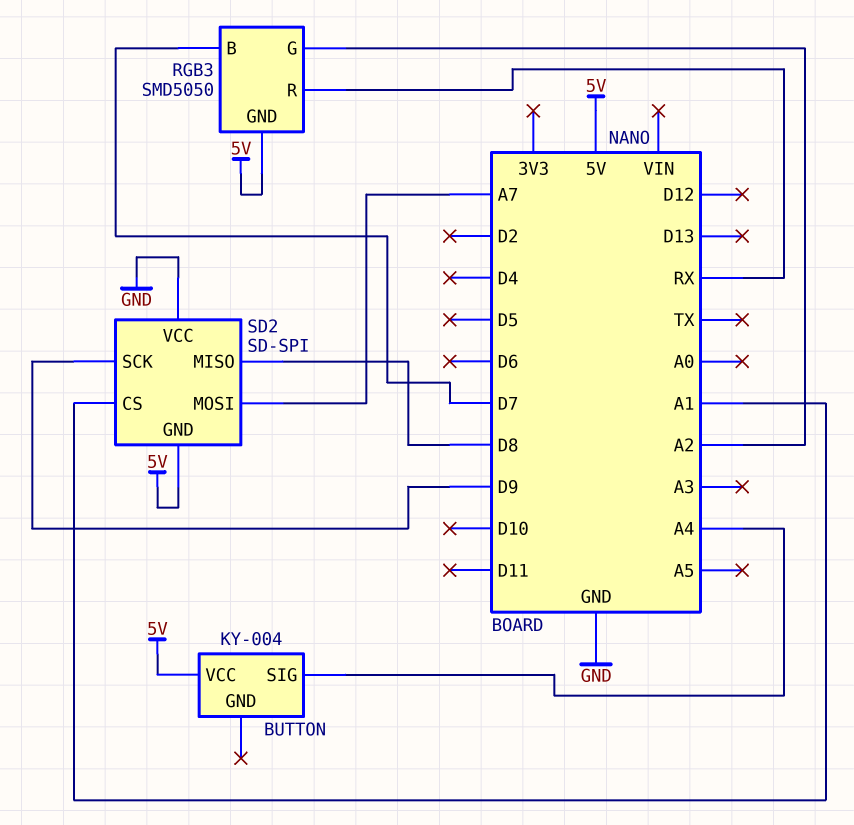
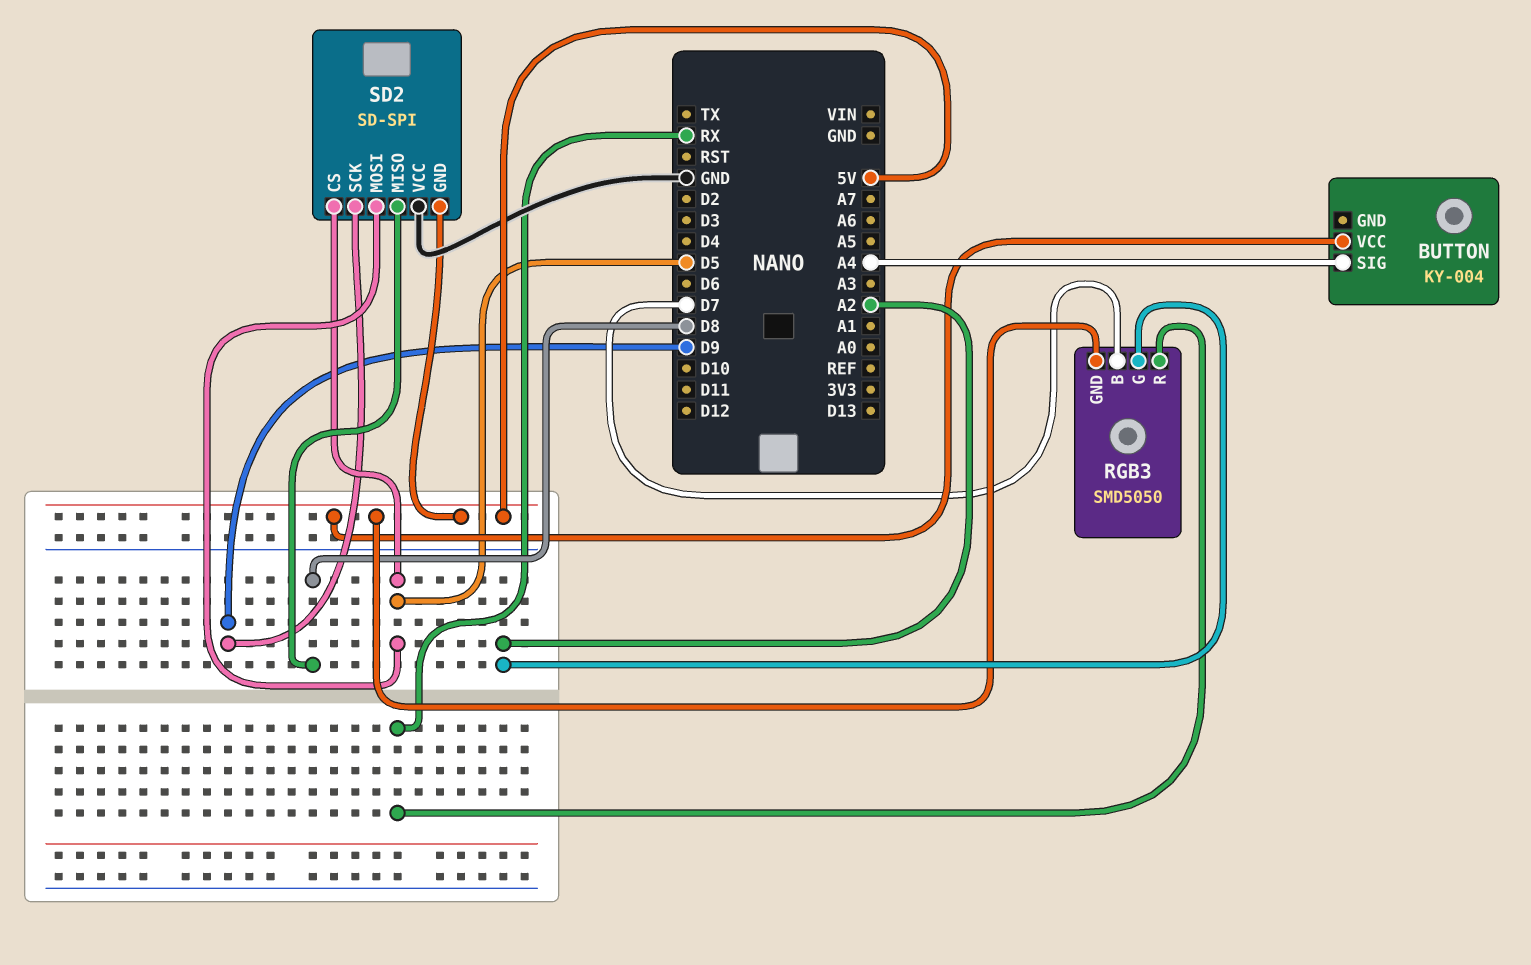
SD2 pin CS: A1 -> D5
SD2 pin MOSI: A7 -> D5

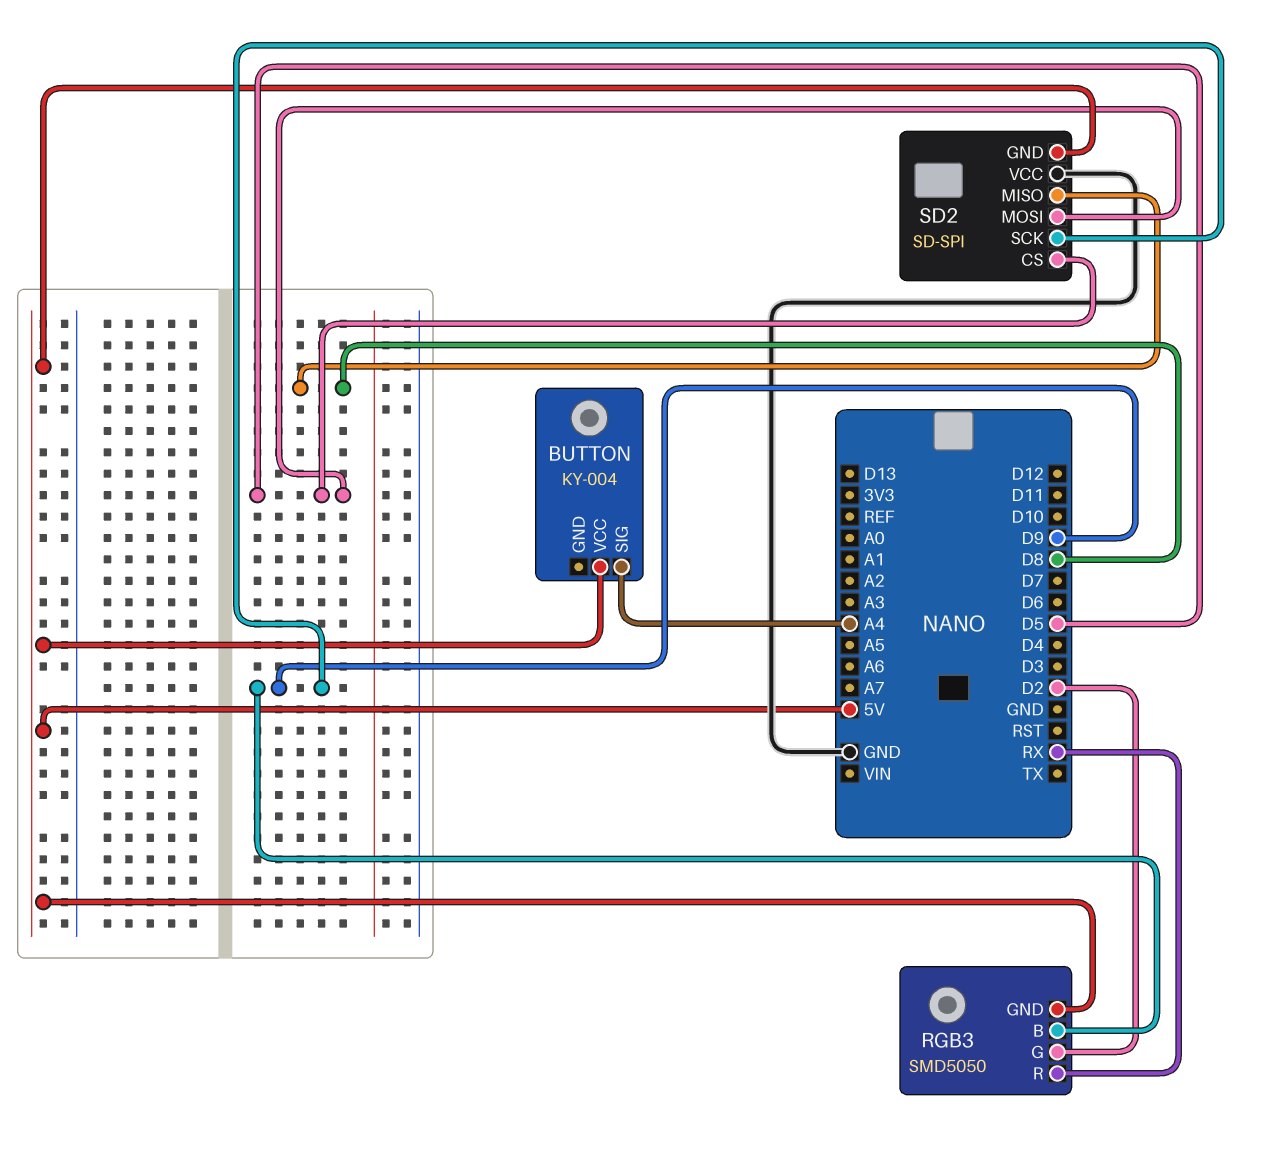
RGB3 pin B: D7 -> D9
RGB3 pin G: A2 -> D2

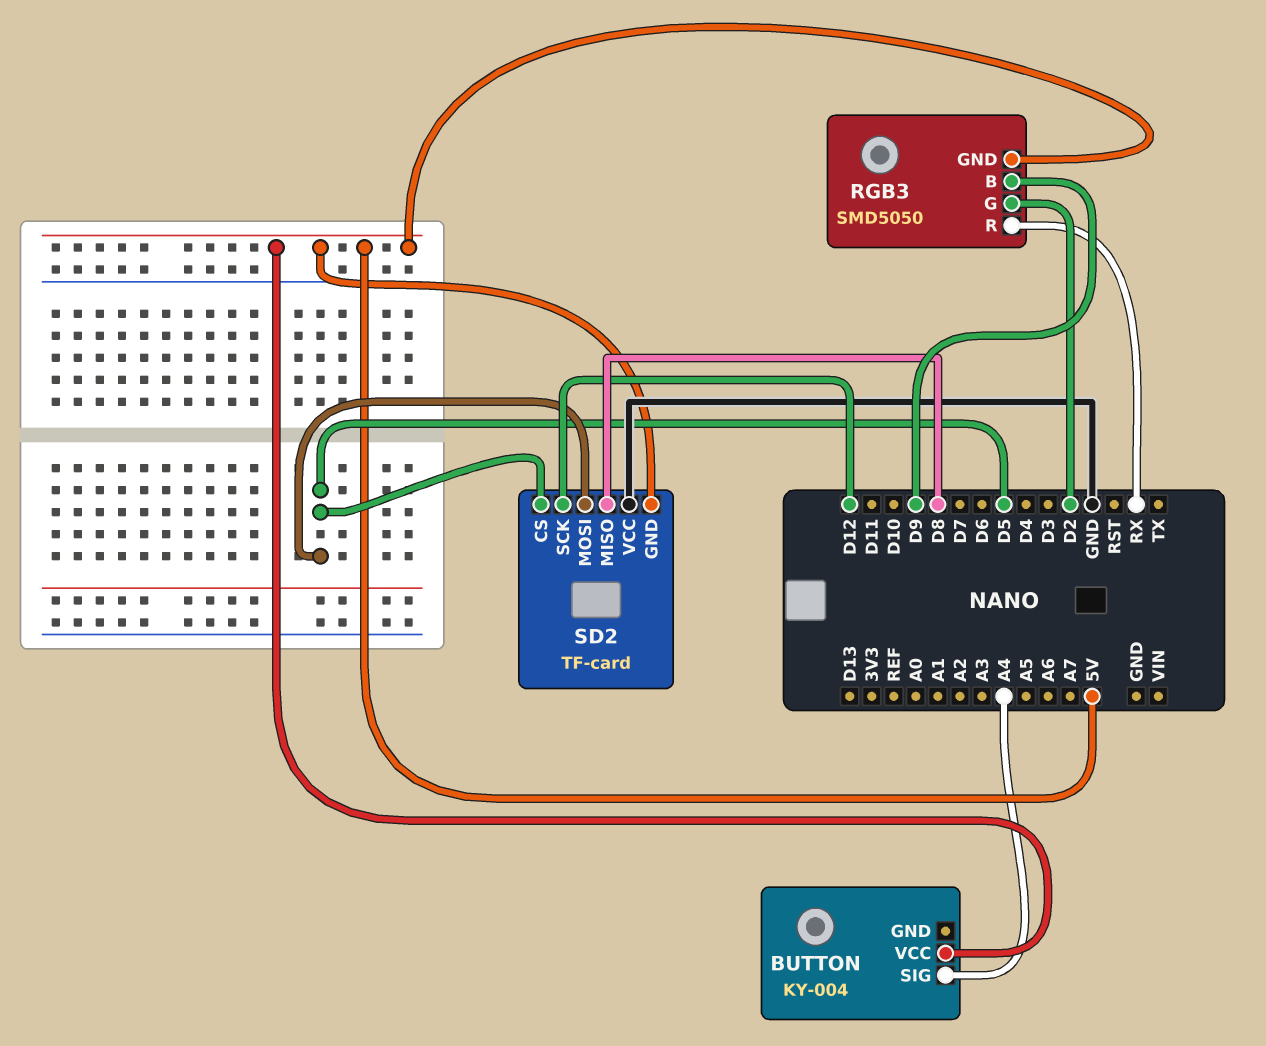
SD2: SD-SPI -> TF-card
SD2 pin SCK: D9 -> D12

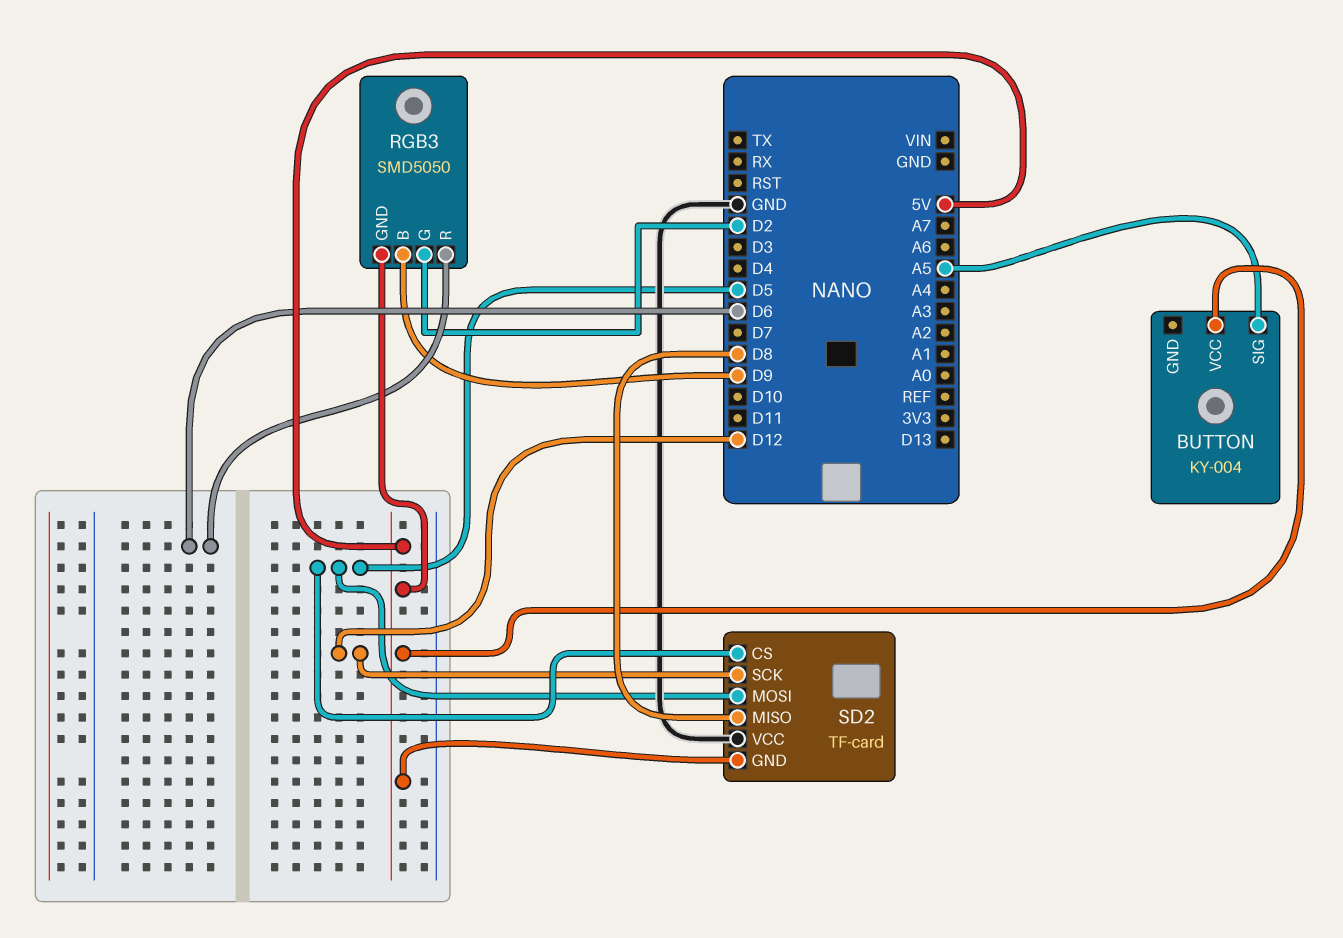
BUTTON pin SIG: A4 -> A5
RGB3 pin R: RX -> D6

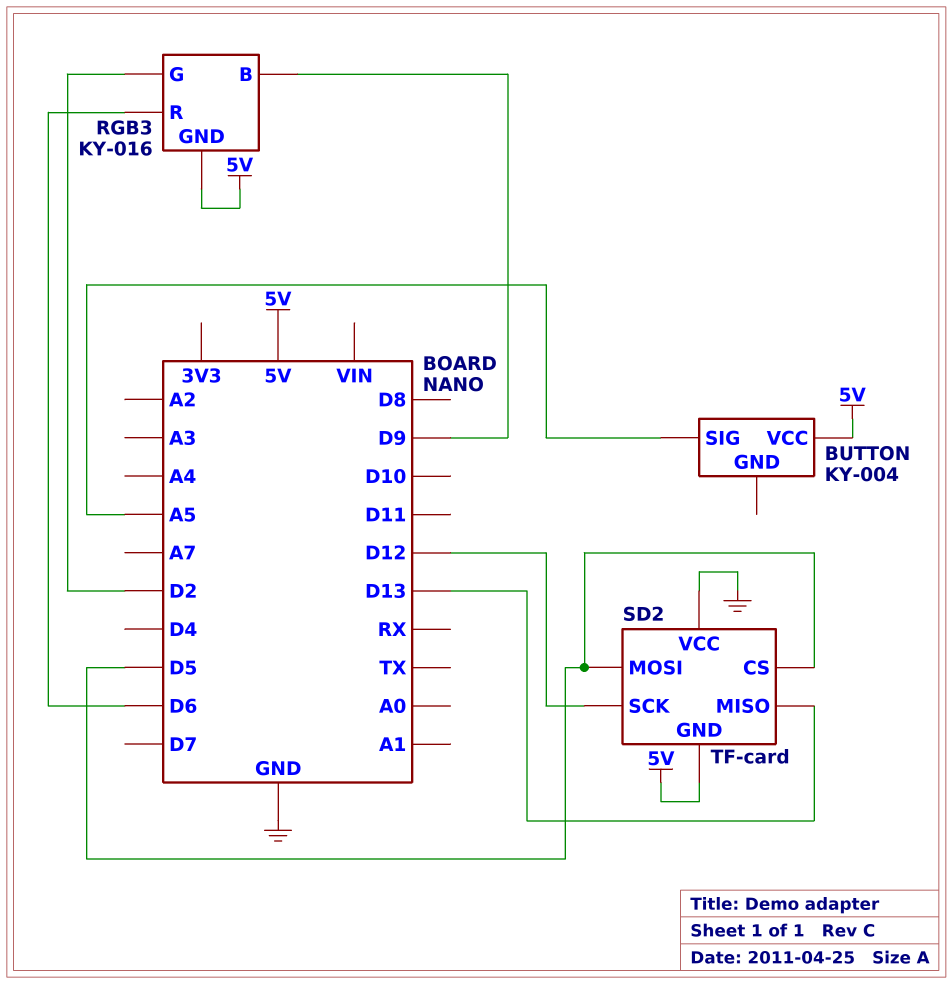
RGB3: SMD5050 -> KY-016
SD2 pin MISO: D8 -> D13

